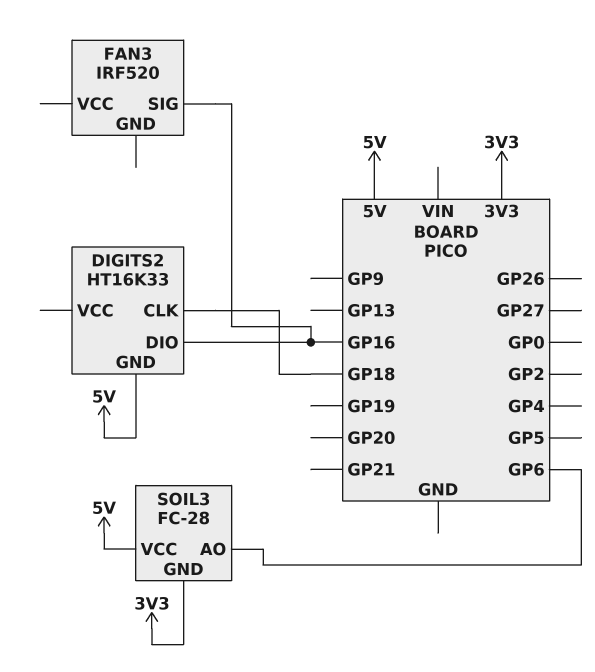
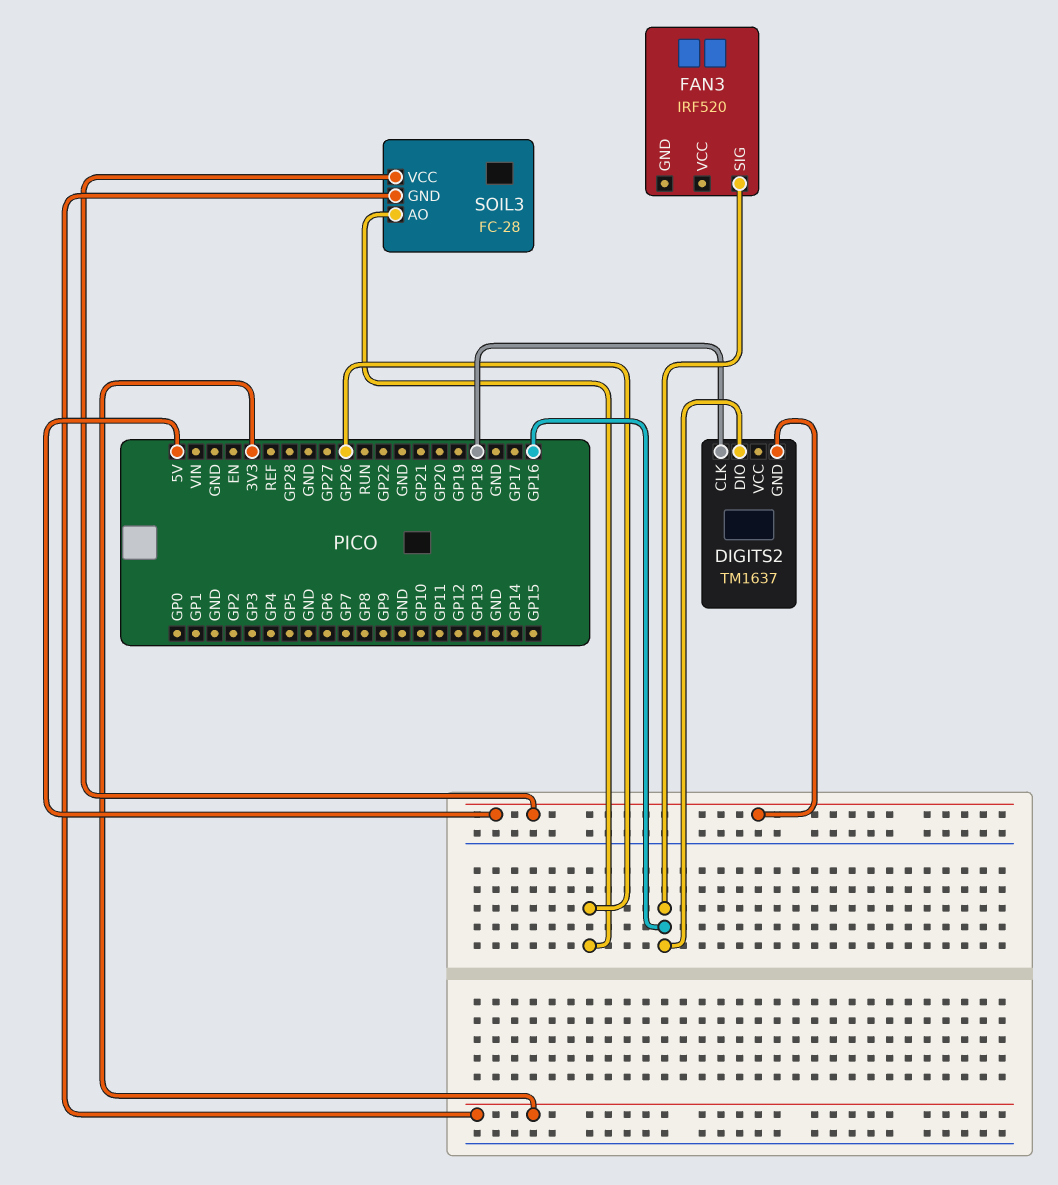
DIGITS2: HT16K33 -> TM1637
SOIL3 pin AO: GP6 -> GP26

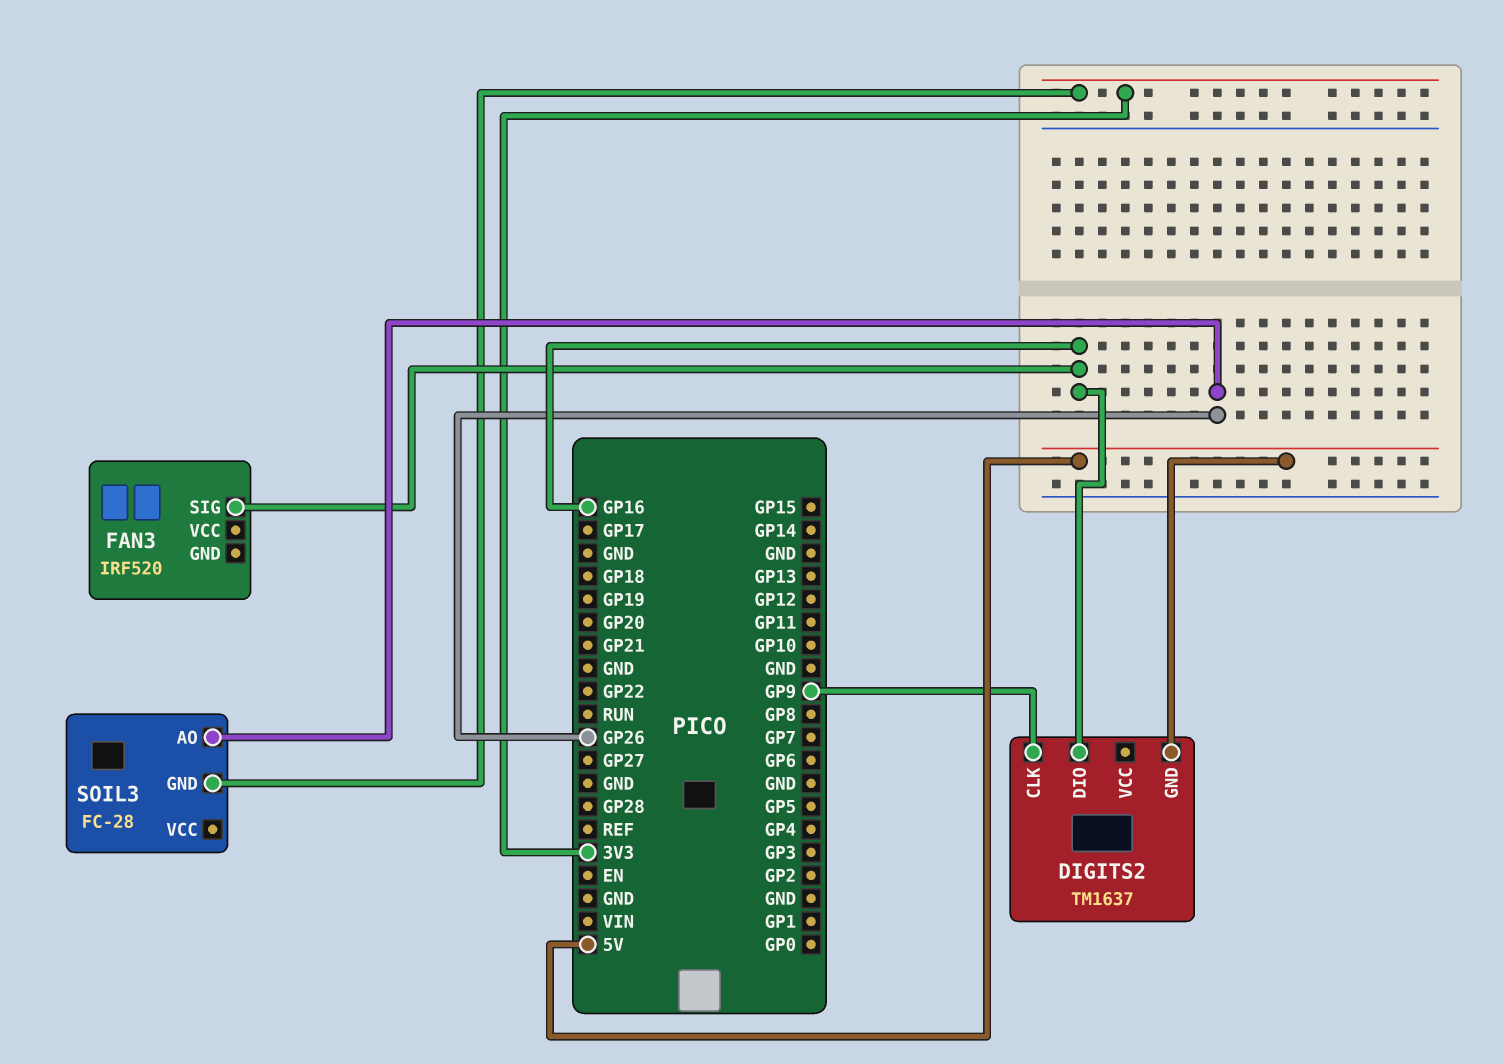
DIGITS2 pin CLK: GP18 -> GP9
SOIL3 pin VCC: 5V -> none

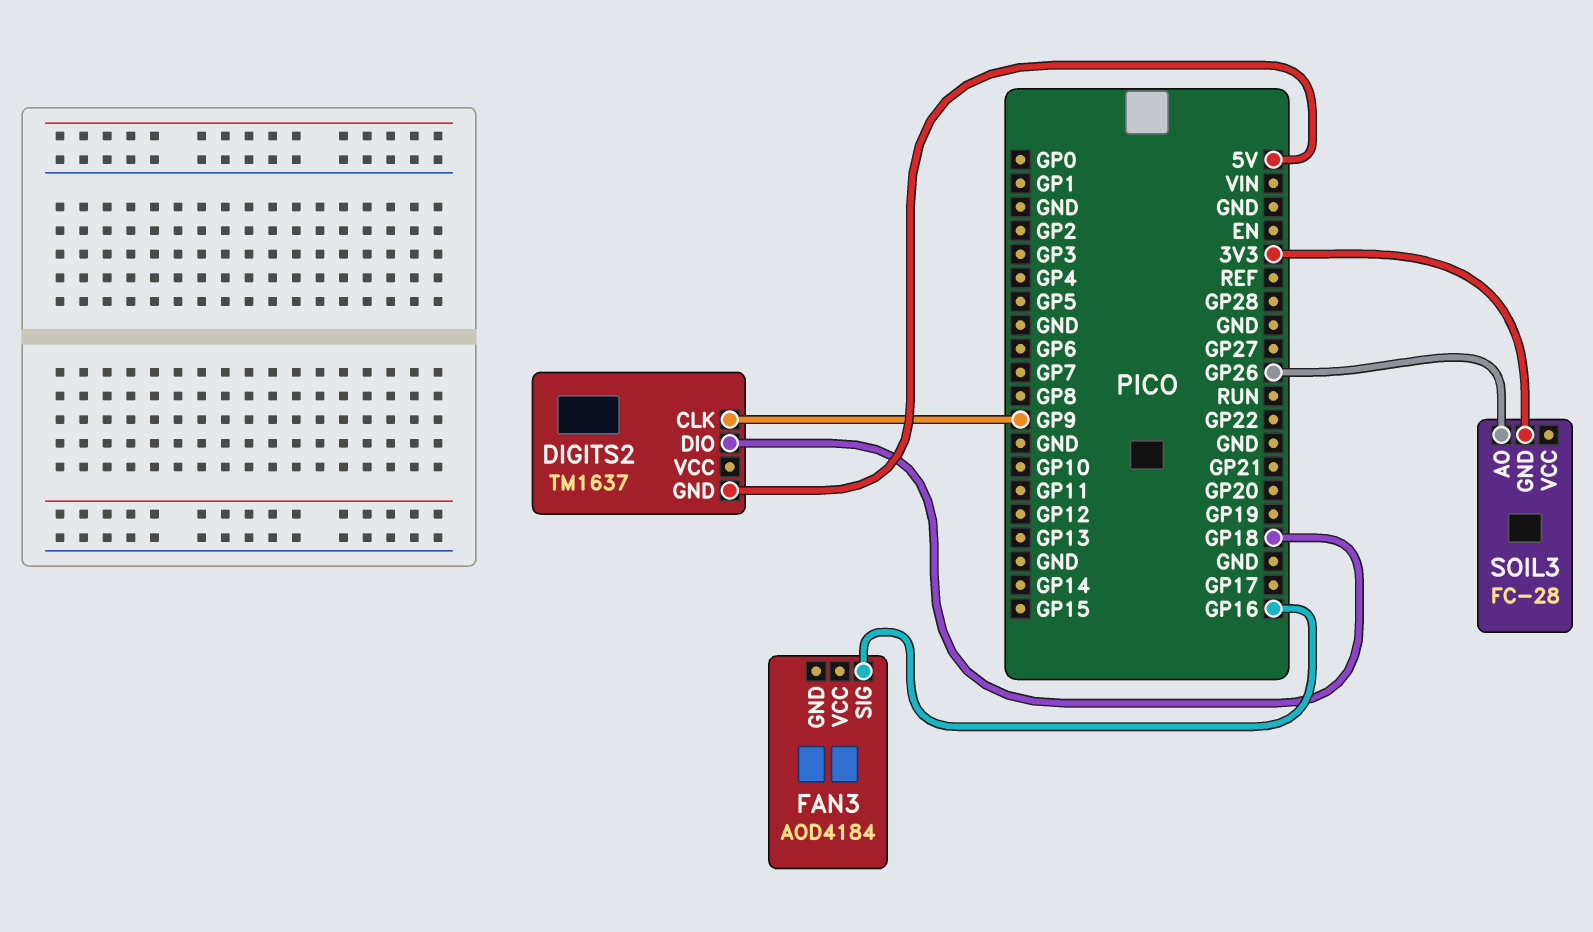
DIGITS2 pin DIO: GP16 -> GP18
FAN3: IRF520 -> AOD4184

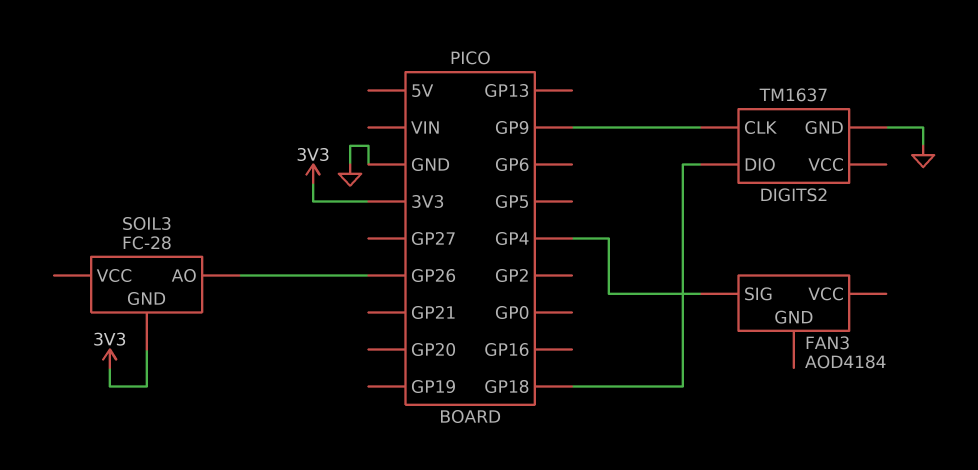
DIGITS2 pin GND: 5V -> GND
FAN3 pin SIG: GP16 -> GP4

